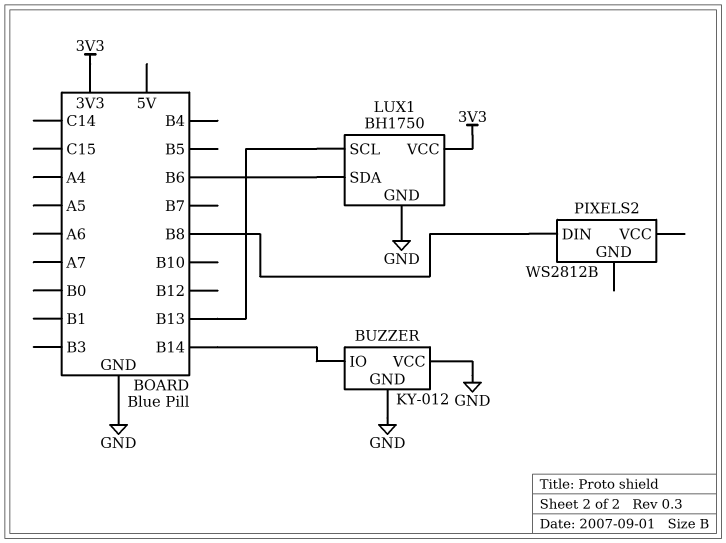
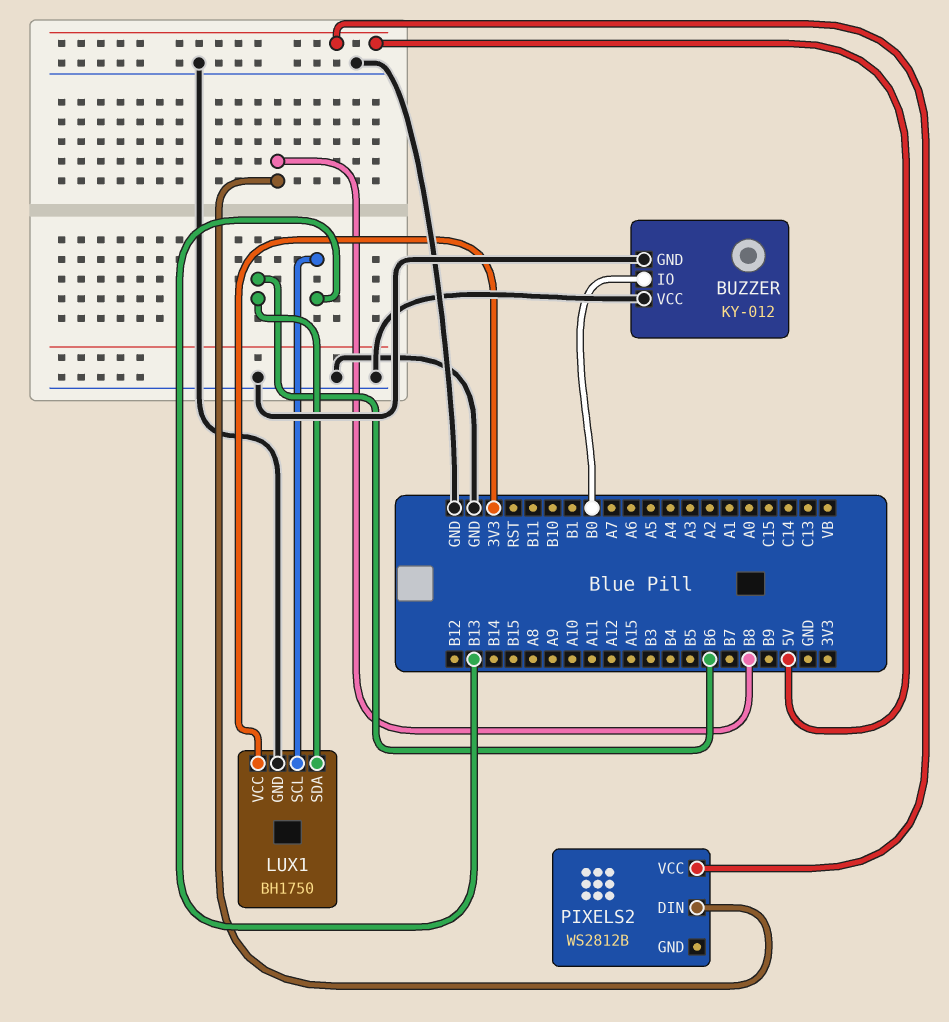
BUZZER pin IO: B14 -> B0
PIXELS2 pin VCC: none -> 5V

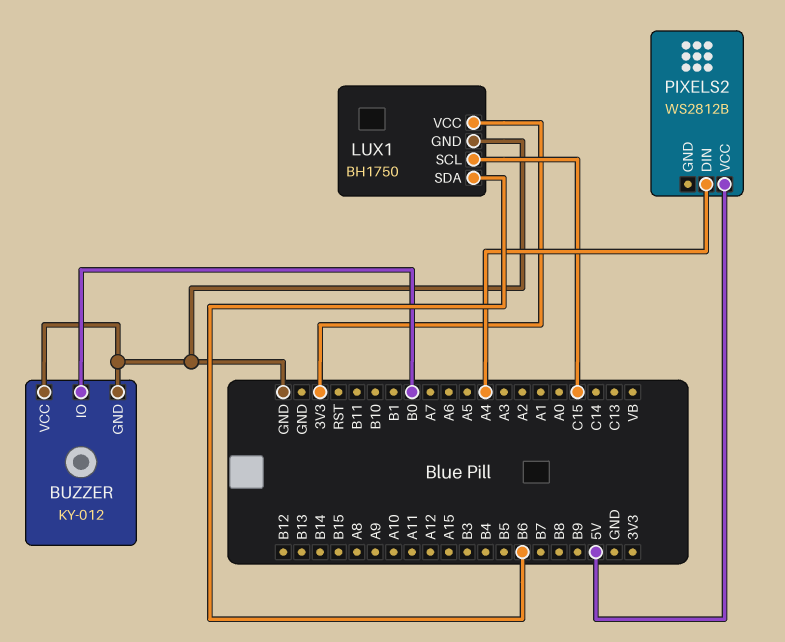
LUX1 pin SCL: B13 -> C15
PIXELS2 pin DIN: B8 -> A4

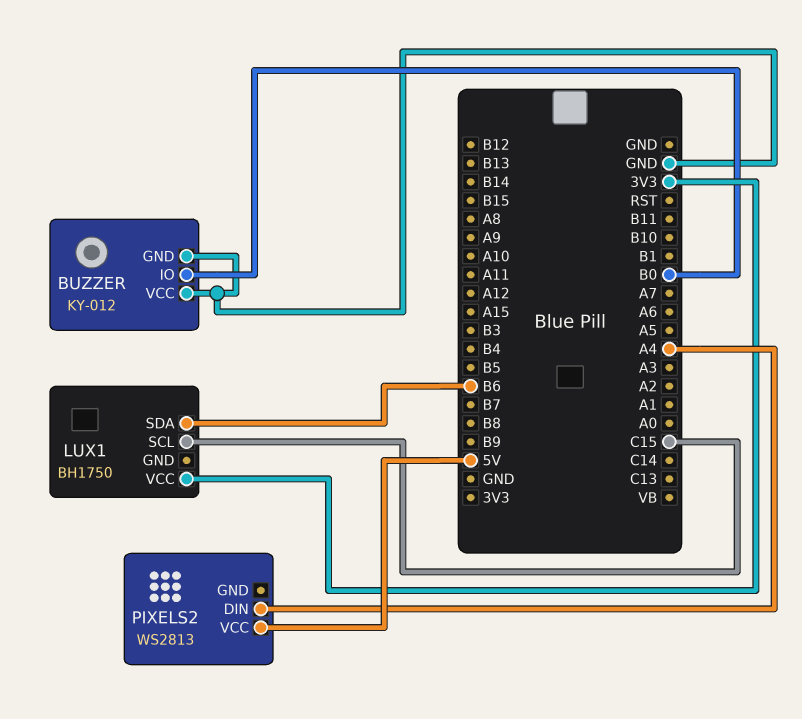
LUX1 pin GND: GND -> none
PIXELS2: WS2812B -> WS2813

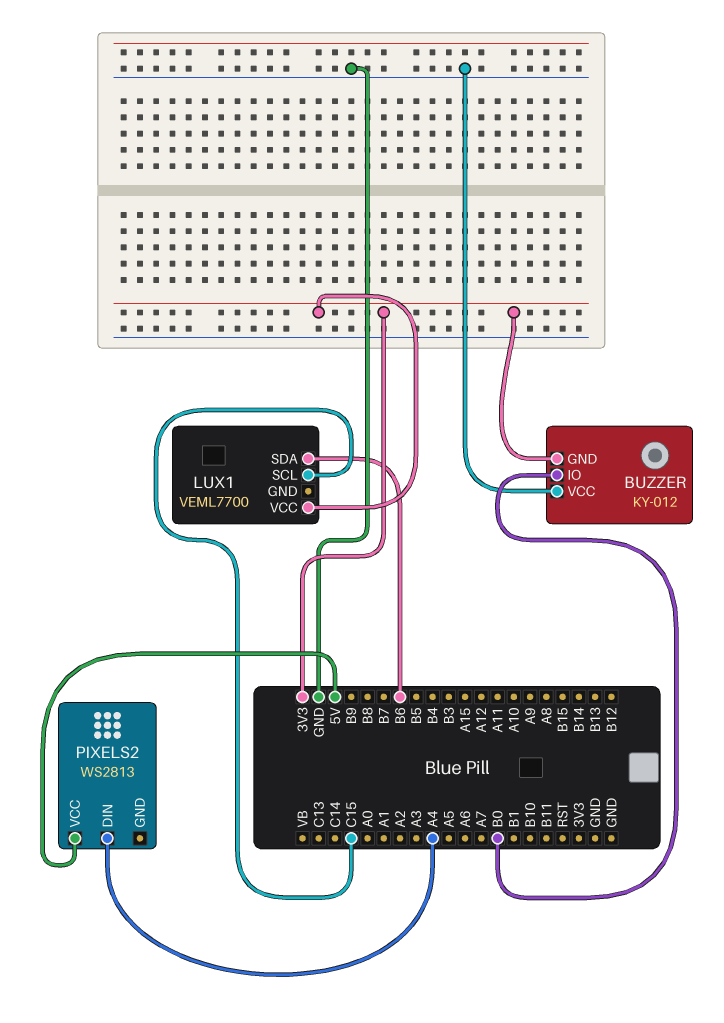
BUZZER pin GND: GND -> 3V3
LUX1: BH1750 -> VEML7700

